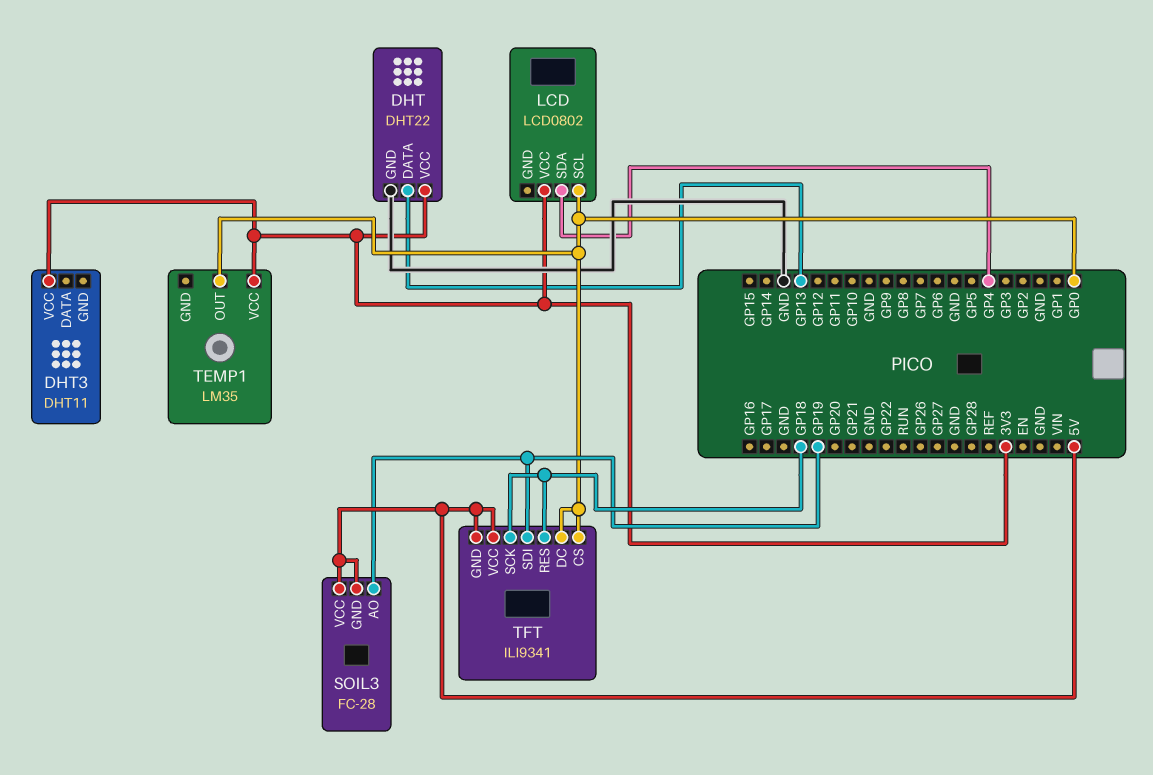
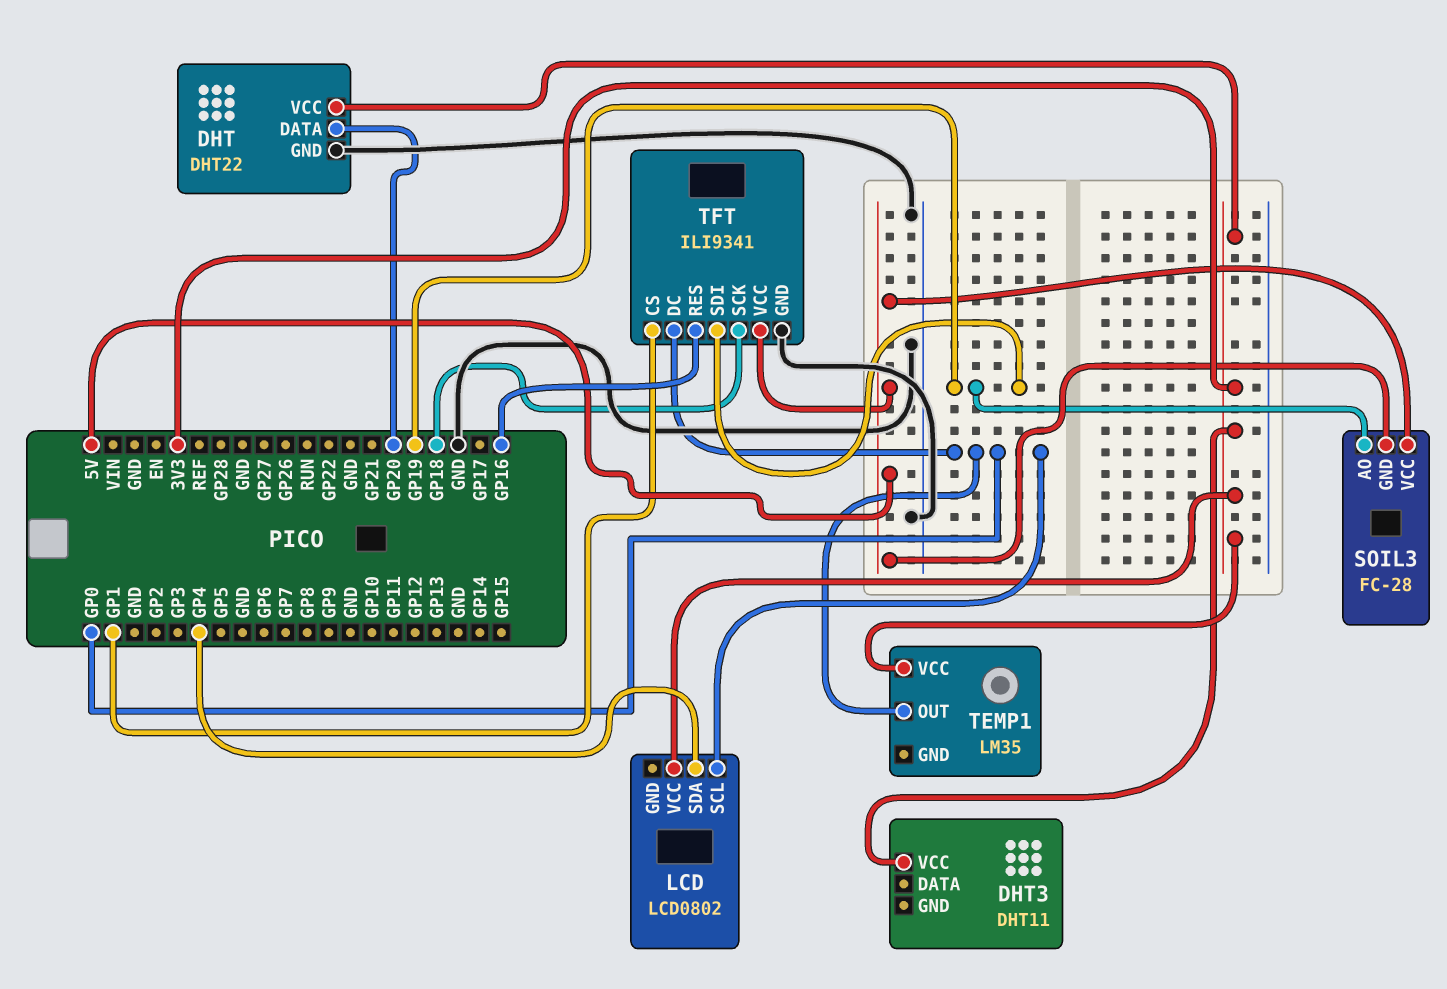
DHT pin DATA: GP13 -> GP20
TFT pin CS: GP0 -> GP1
TFT pin GND: 5V -> GND
TFT pin RES: GP18 -> GP16

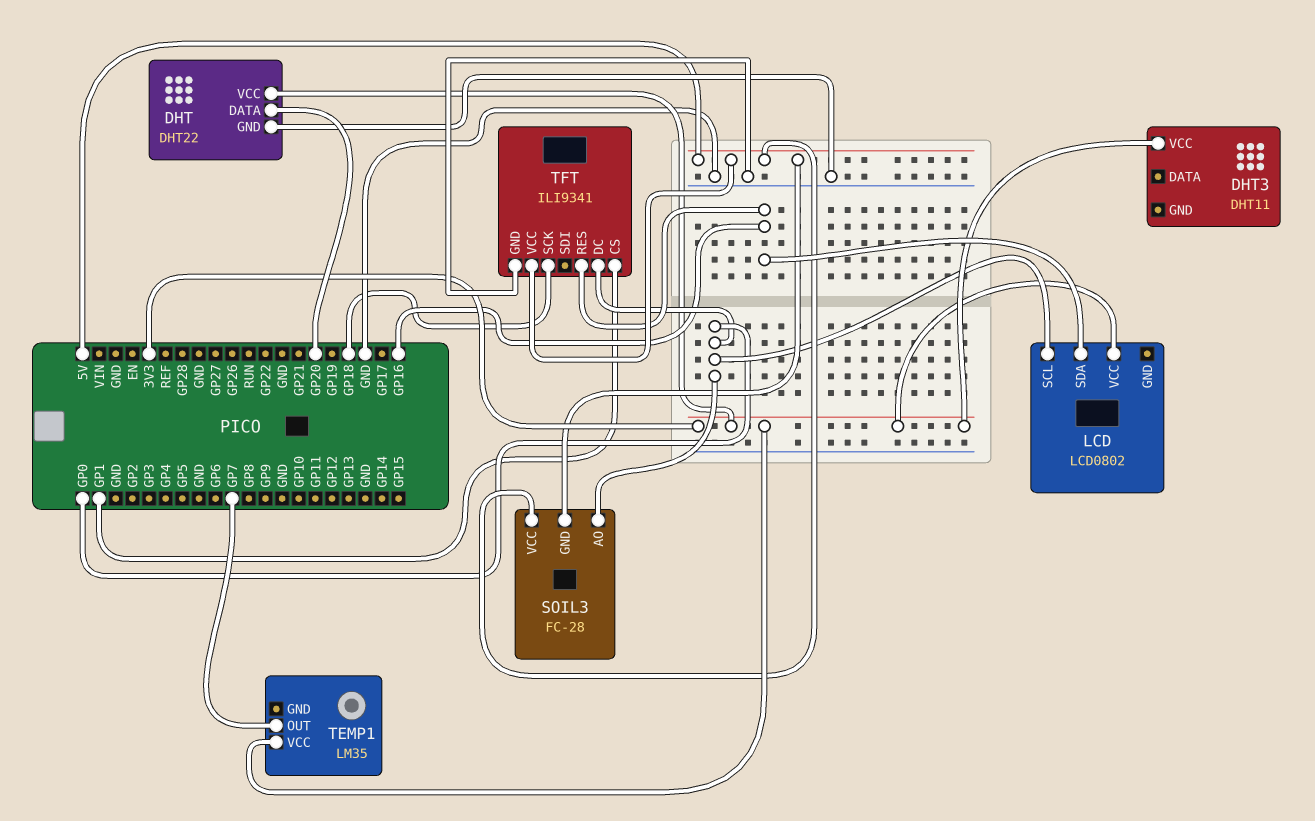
LCD pin SDA: GP4 -> GP16
SOIL3 pin AO: GP19 -> GP0
TEMP1 pin OUT: GP0 -> GP7
TFT pin SDI: GP19 -> none

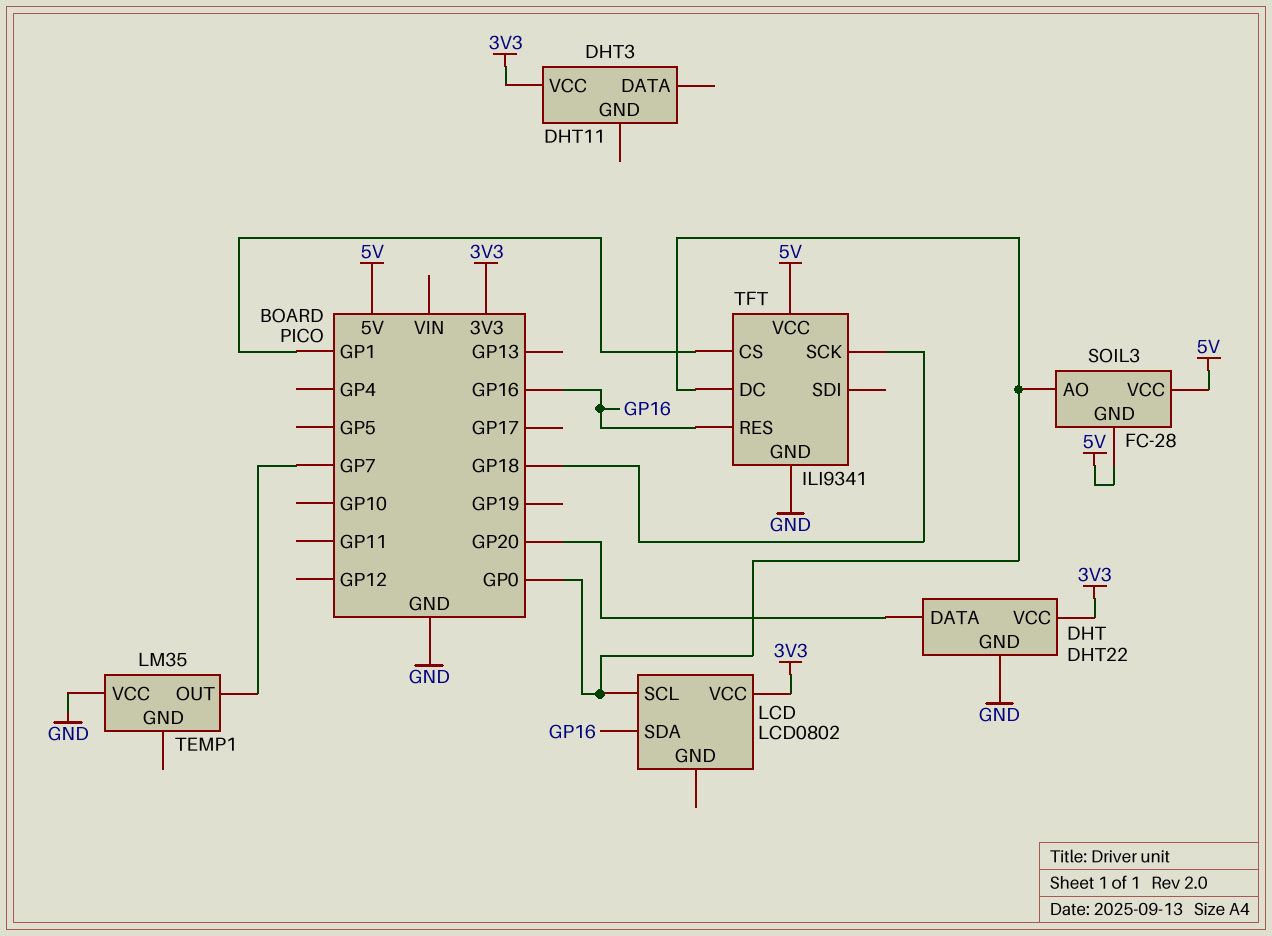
TEMP1 pin VCC: 3V3 -> GND

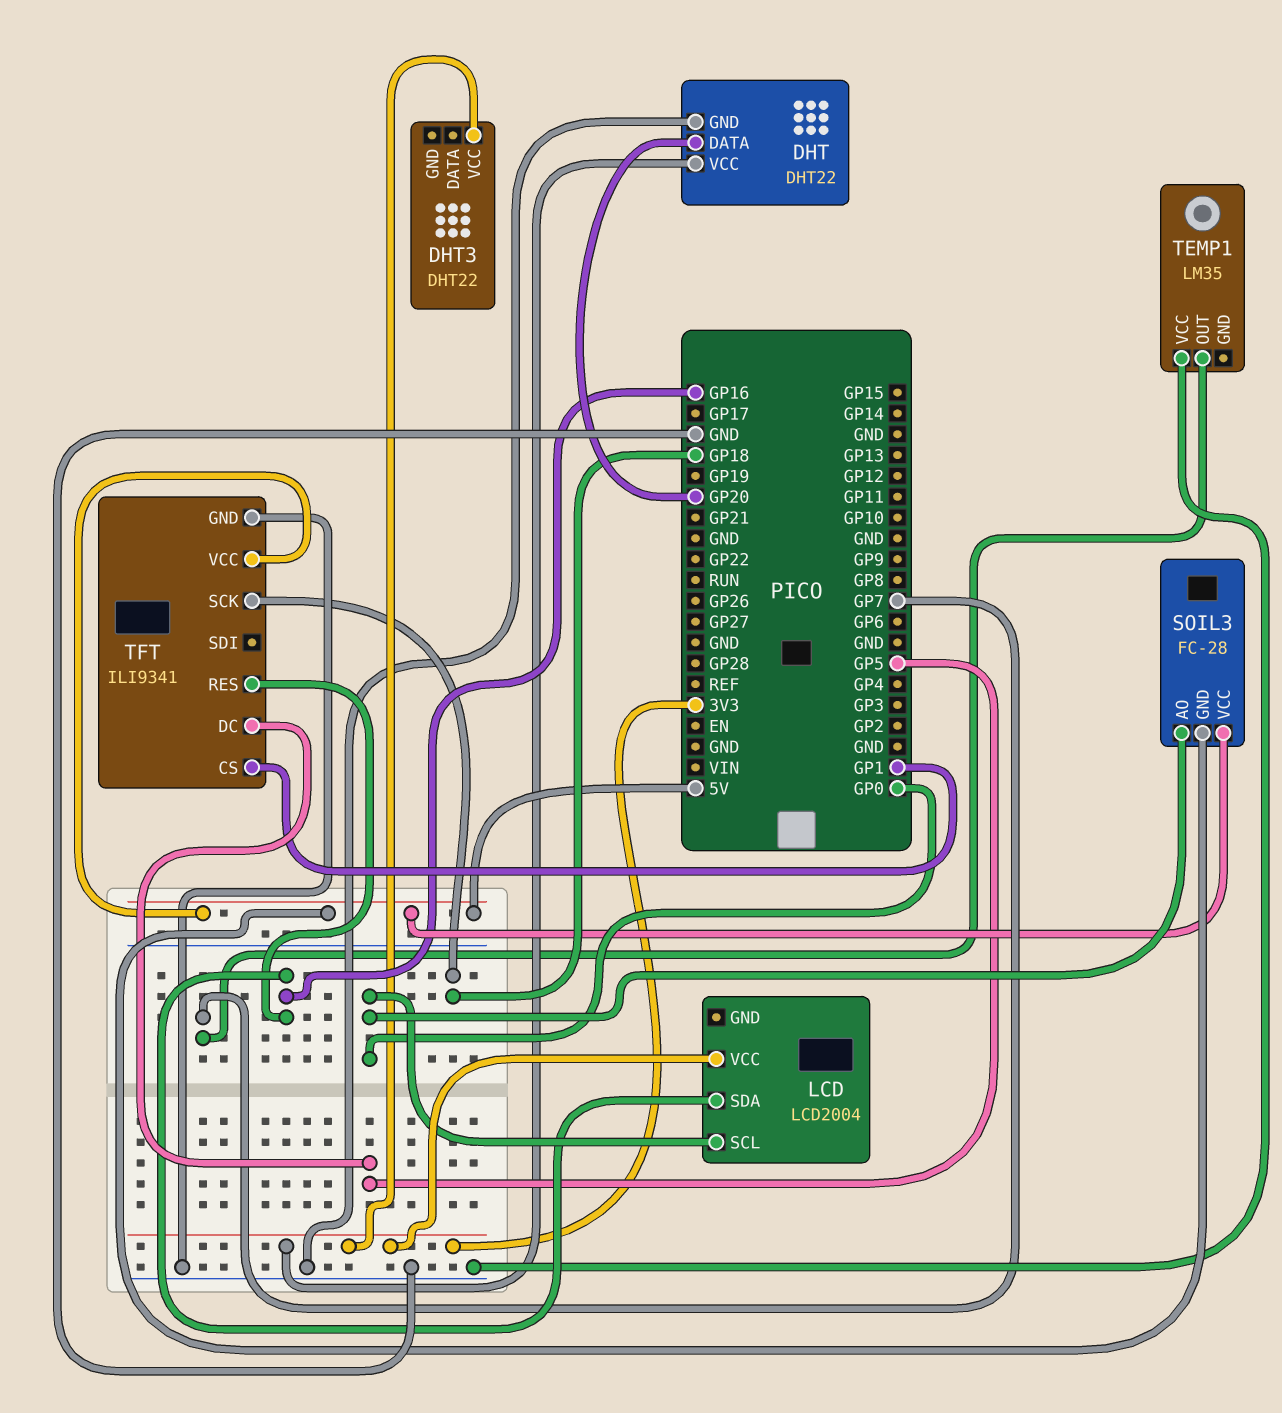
DHT3: DHT11 -> DHT22
LCD: LCD0802 -> LCD2004
TFT pin DC: GP0 -> GP5

